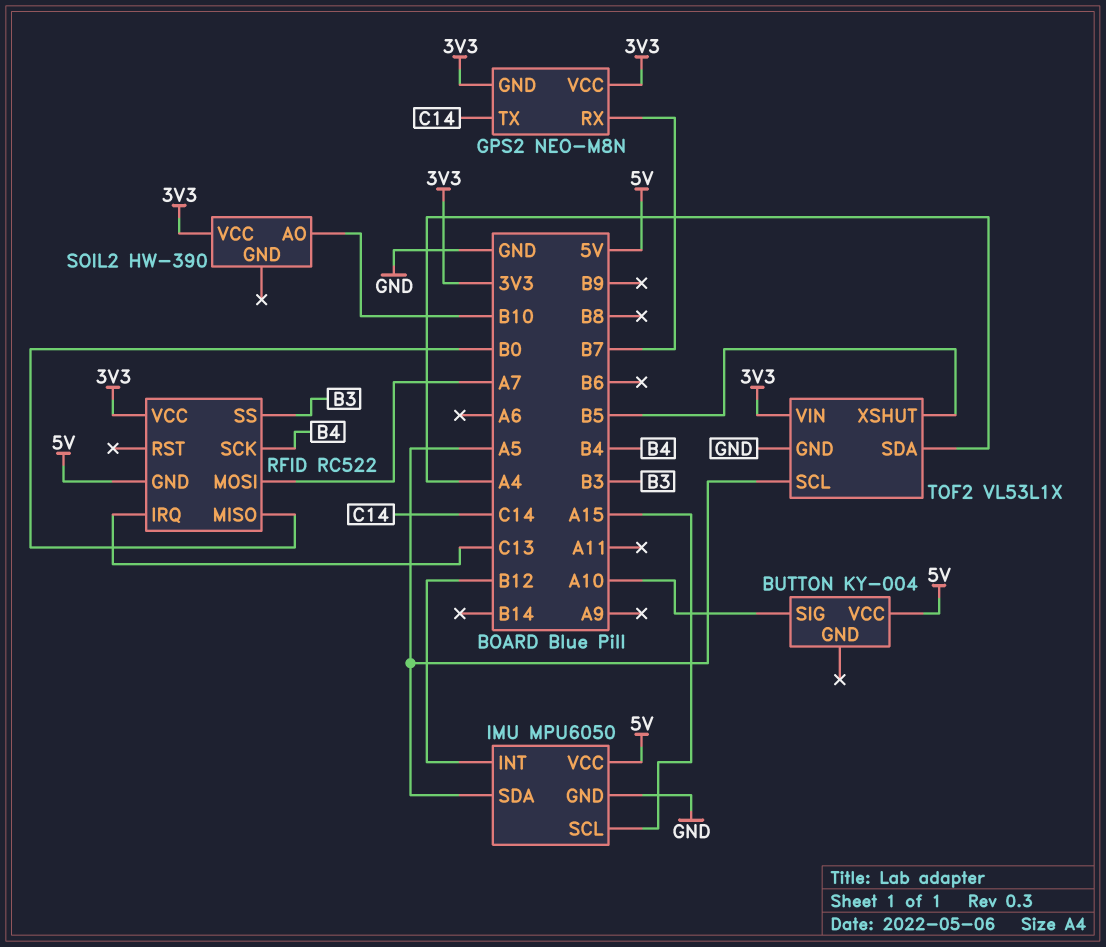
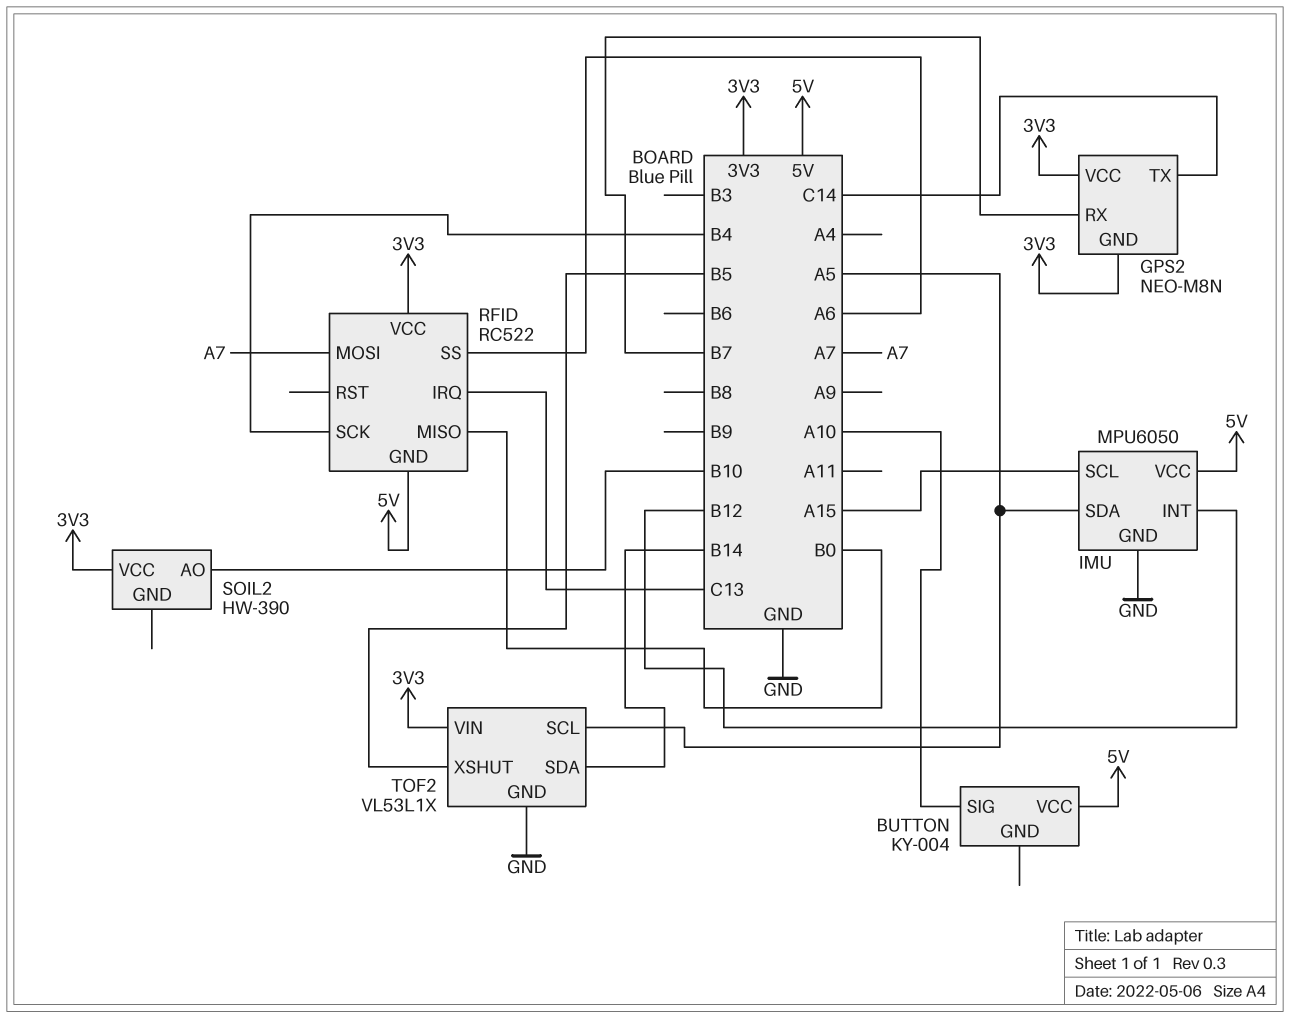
RFID pin SS: B3 -> A6
TOF2 pin SDA: A4 -> B14

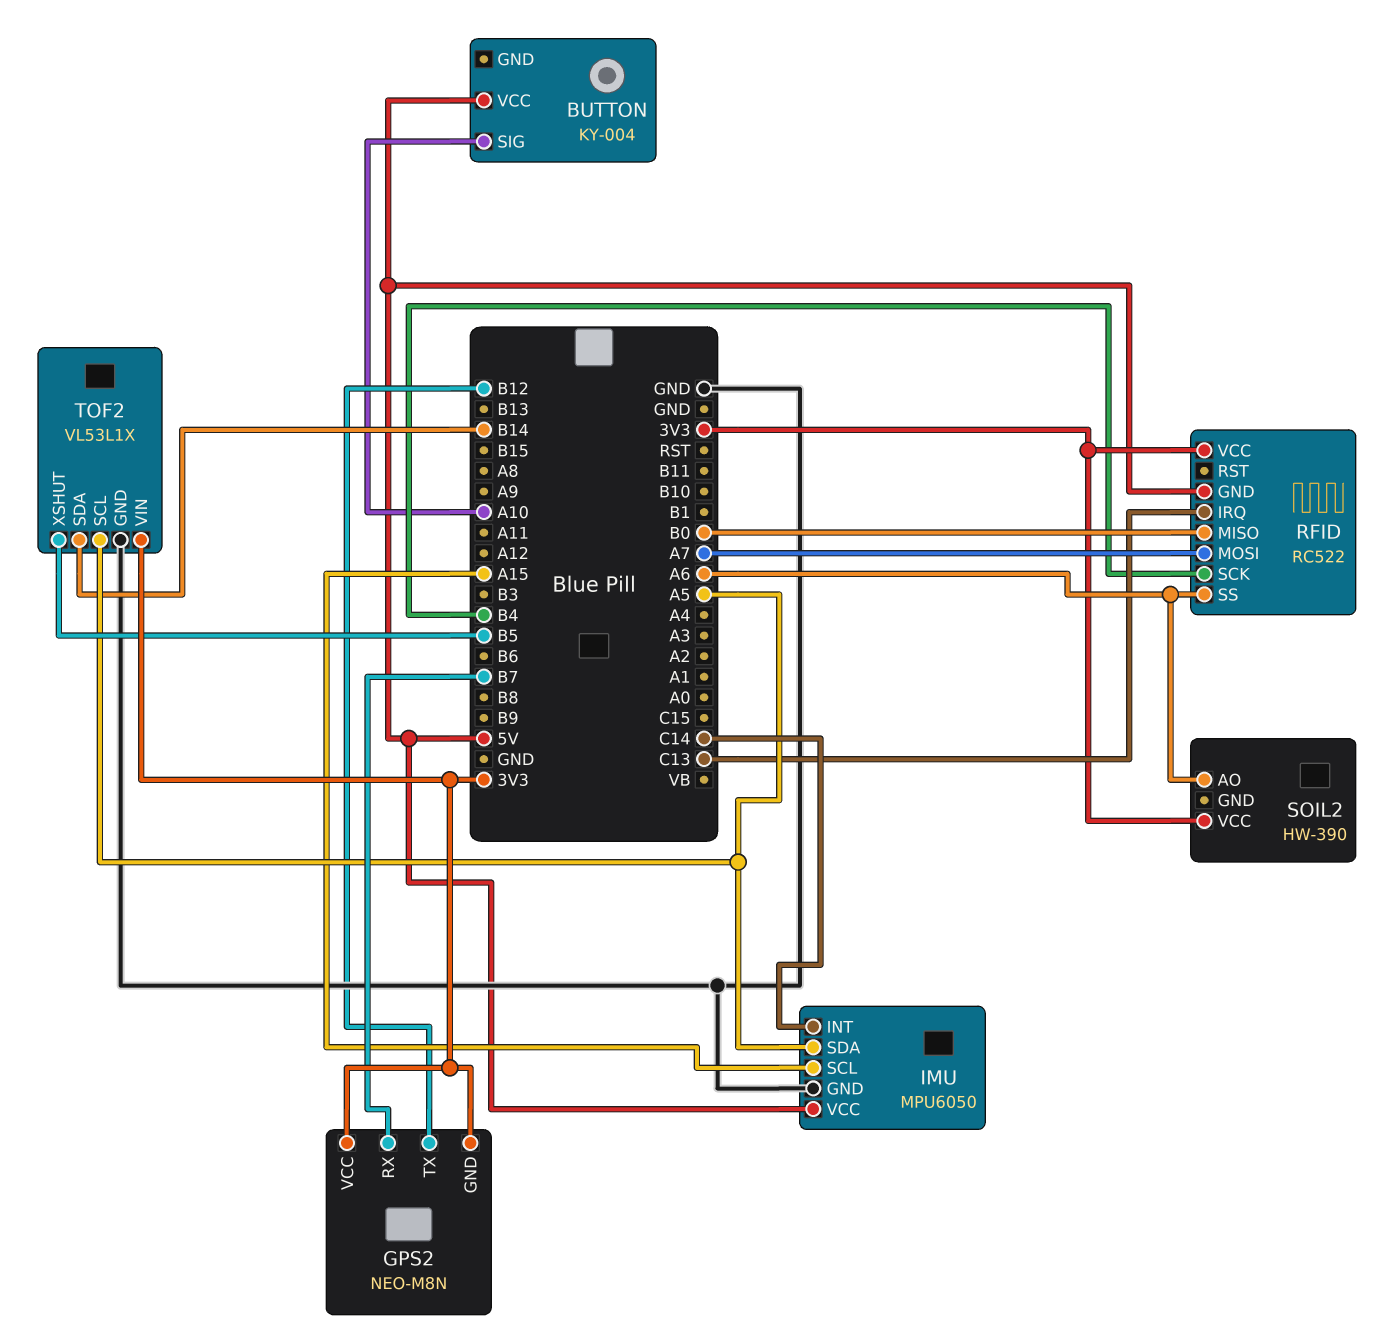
GPS2 pin TX: C14 -> B12
IMU pin INT: B12 -> C14
SOIL2 pin AO: B10 -> A6

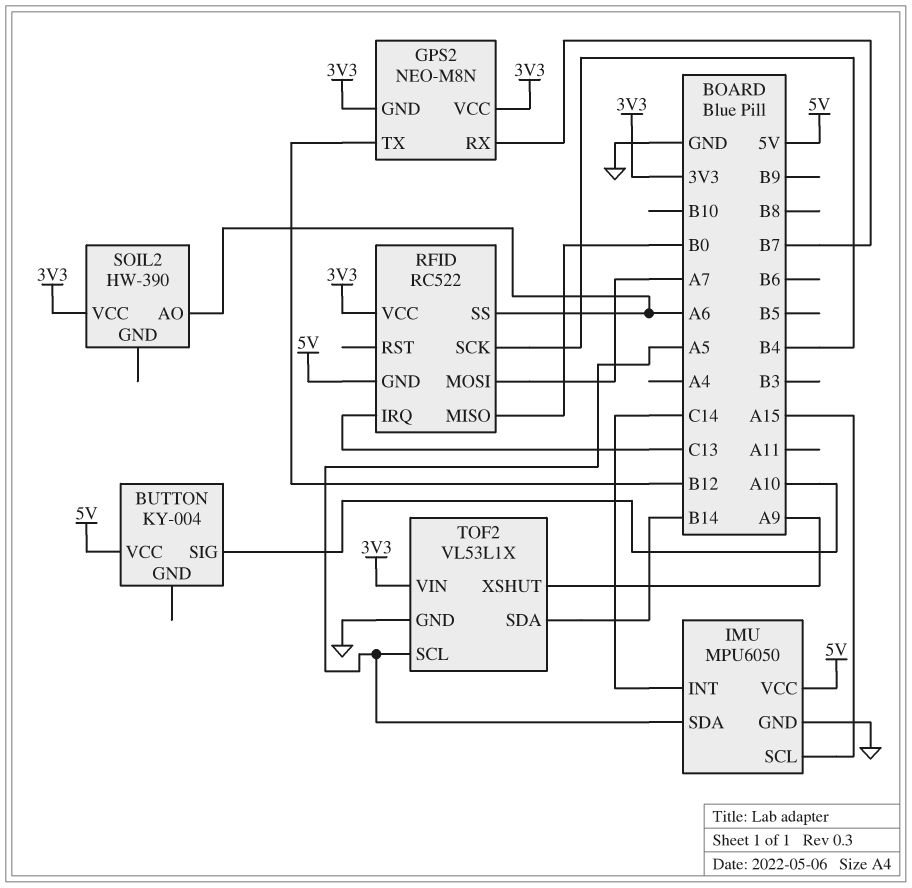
TOF2 pin XSHUT: B5 -> A9

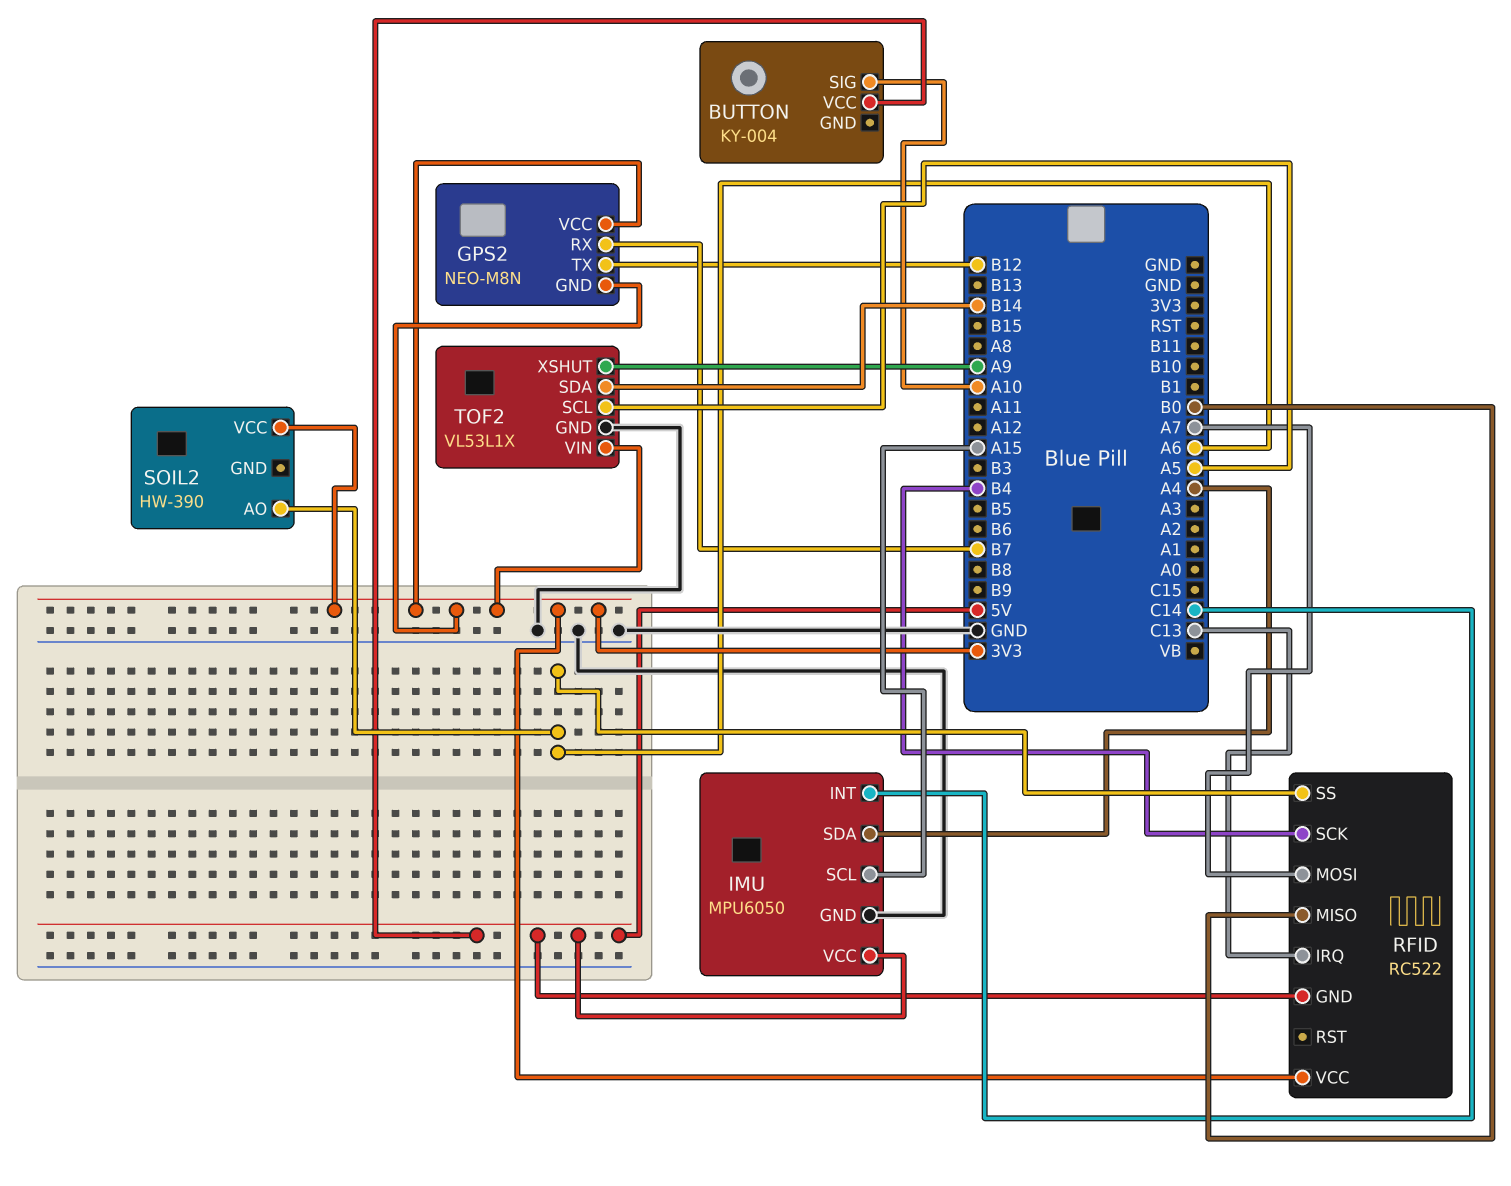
IMU pin SDA: A5 -> A4

